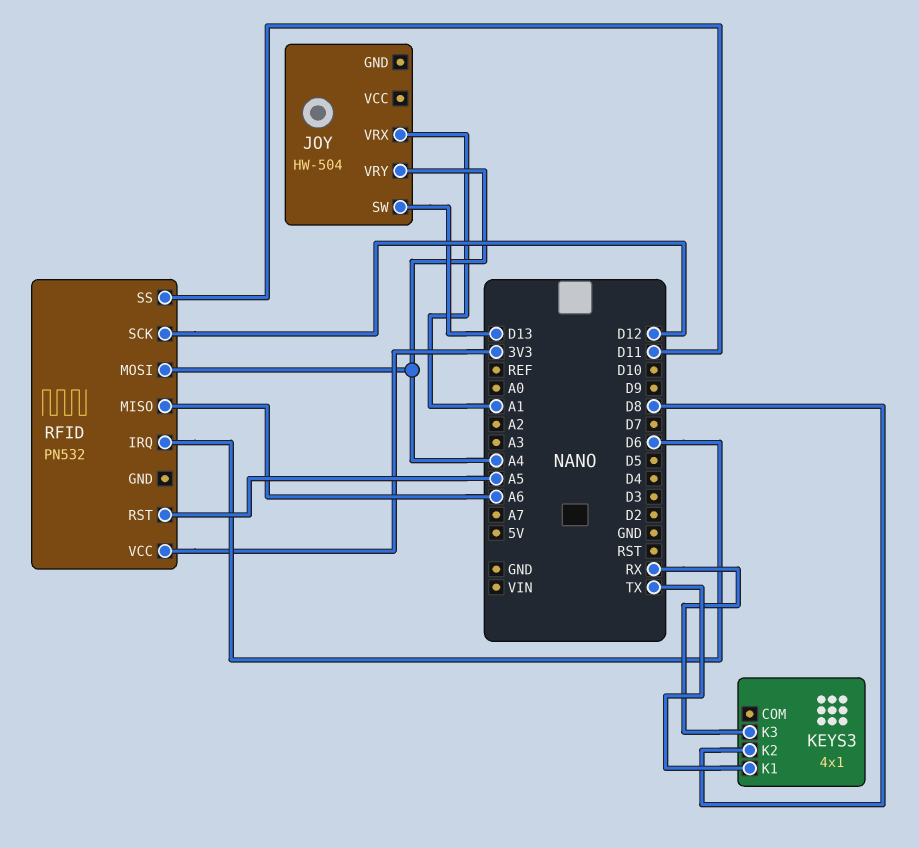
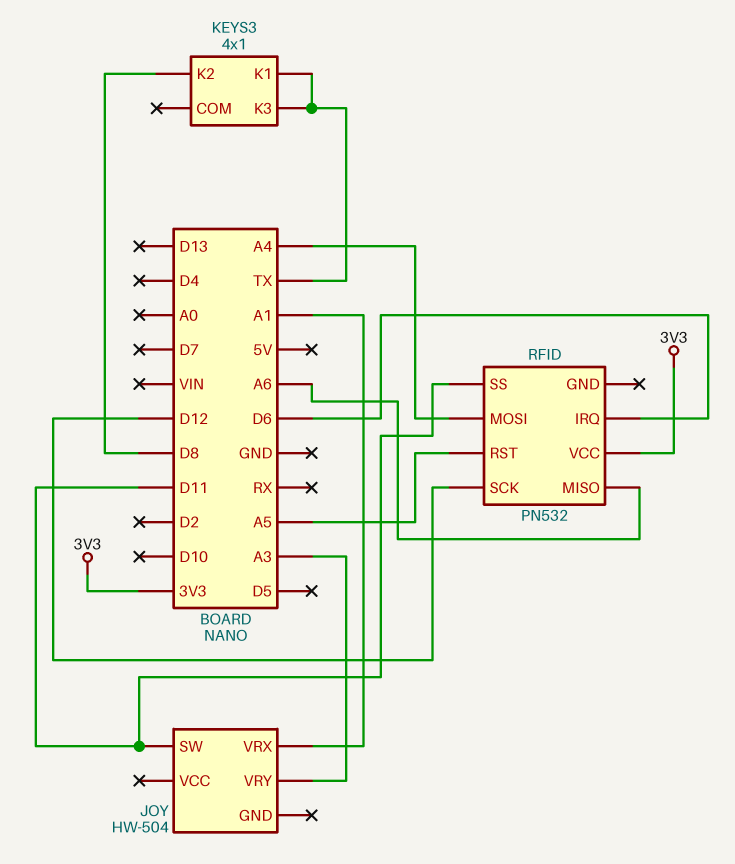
JOY pin SW: D13 -> D11
JOY pin VRY: A4 -> A3
KEYS3 pin K3: RX -> TX

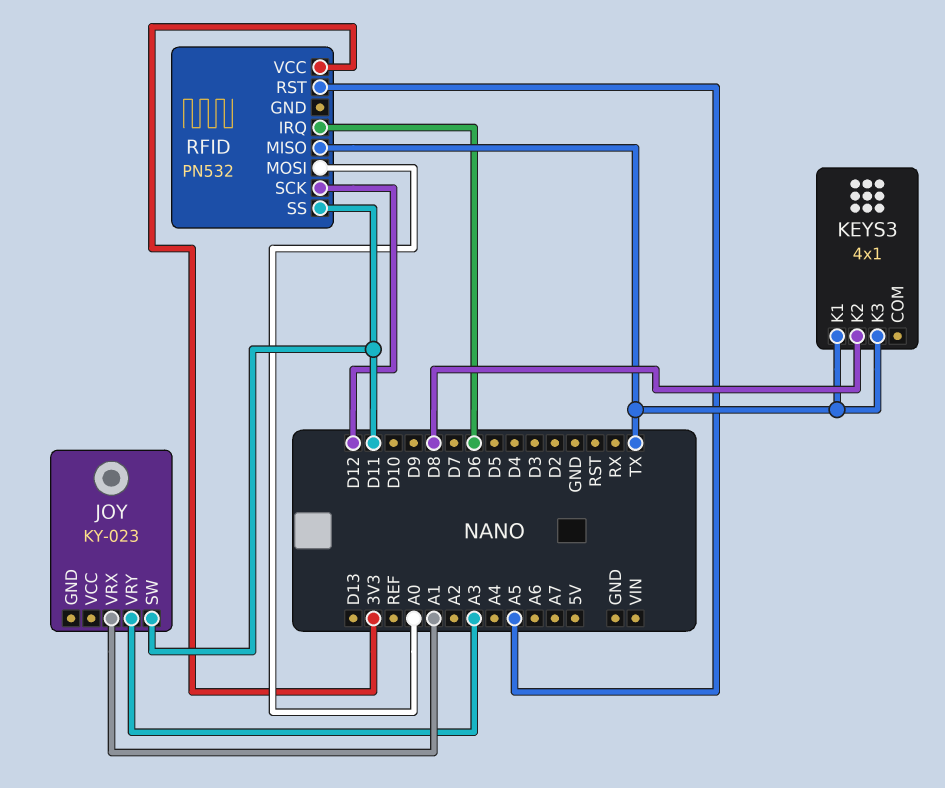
JOY: HW-504 -> KY-023
RFID pin MISO: A6 -> TX
RFID pin MOSI: A4 -> A0

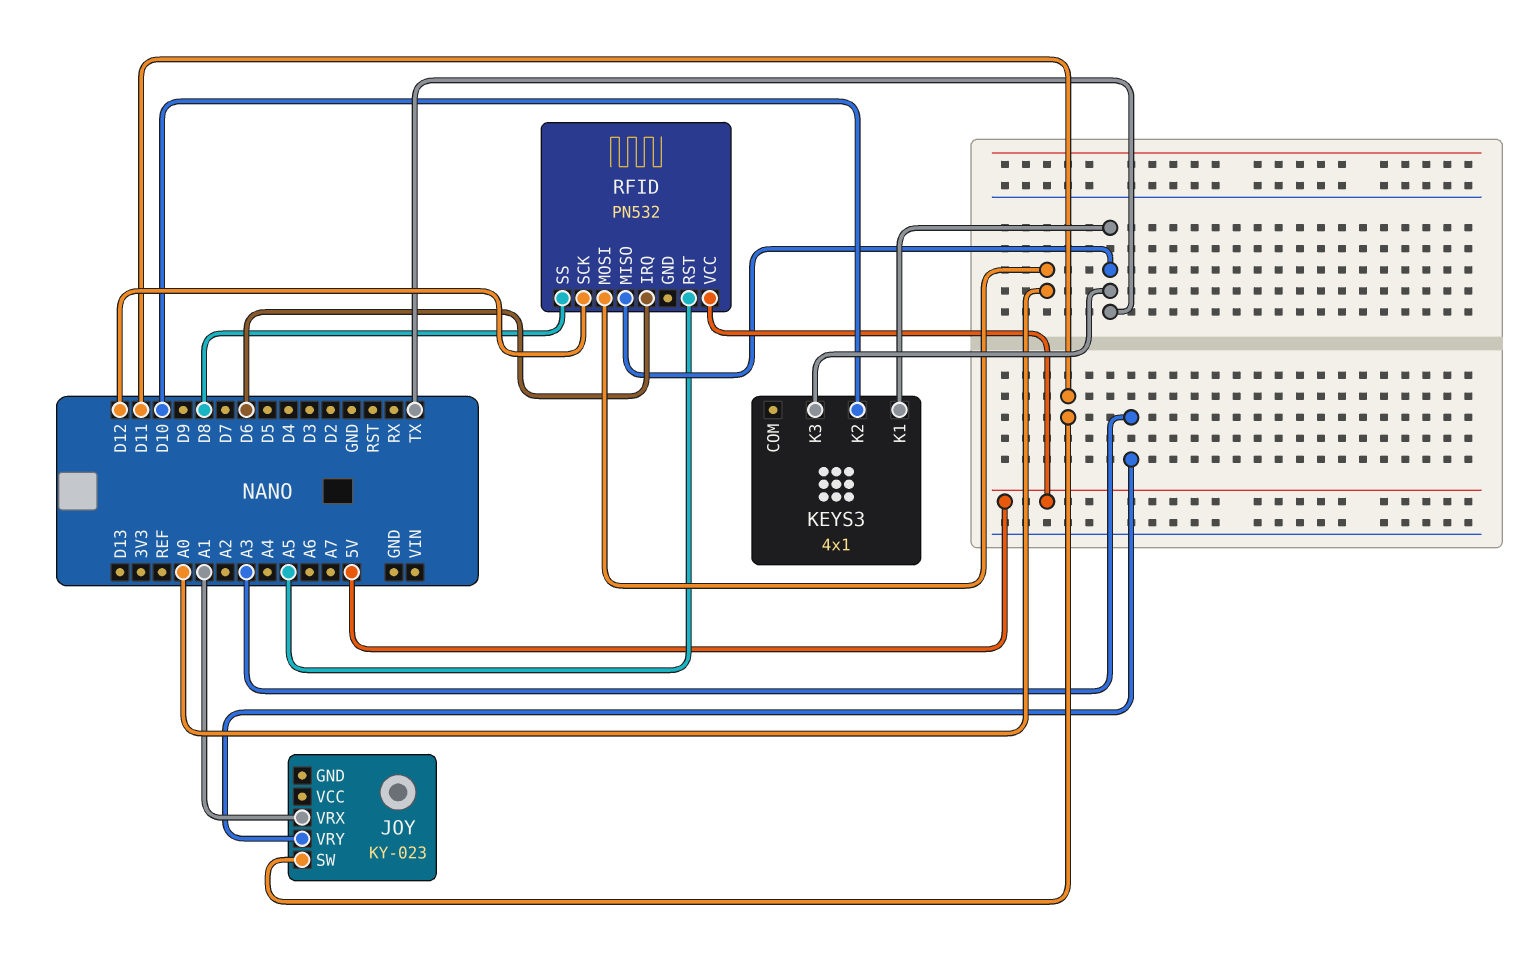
KEYS3 pin K2: D8 -> D10
RFID pin SS: D11 -> D8
RFID pin VCC: 3V3 -> 5V

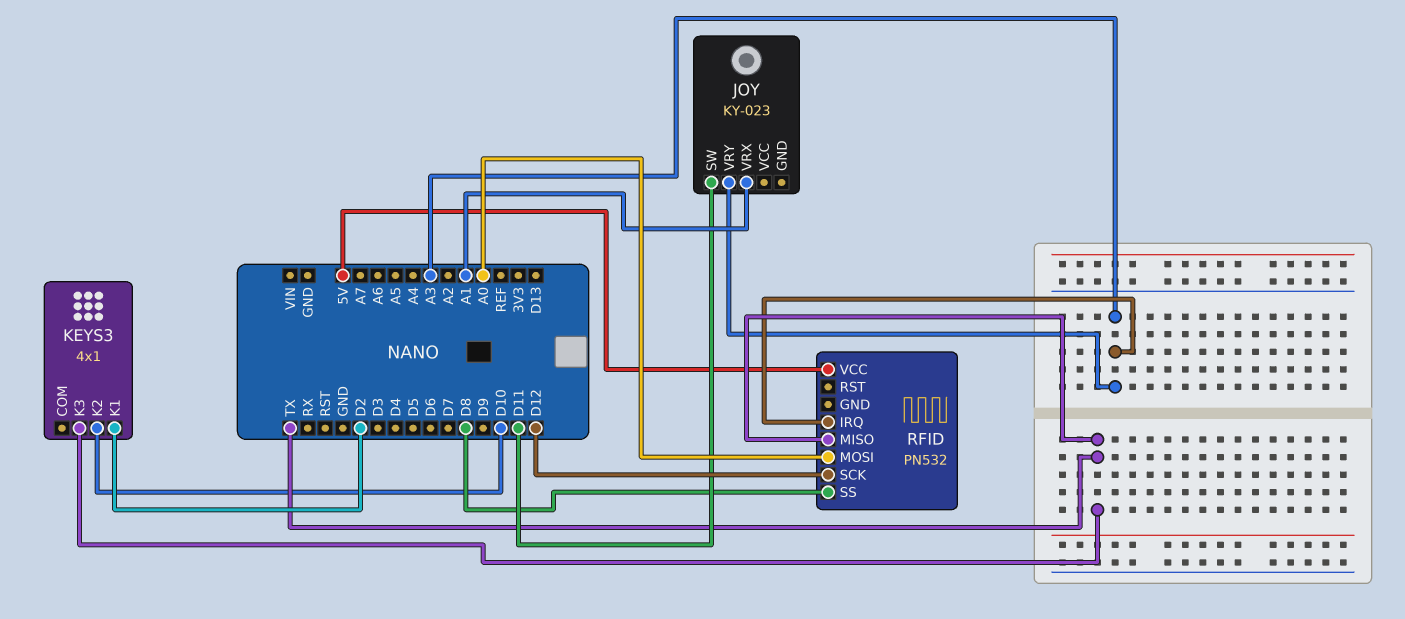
KEYS3 pin K1: TX -> D2
RFID pin IRQ: D6 -> A3
RFID pin RST: A5 -> none

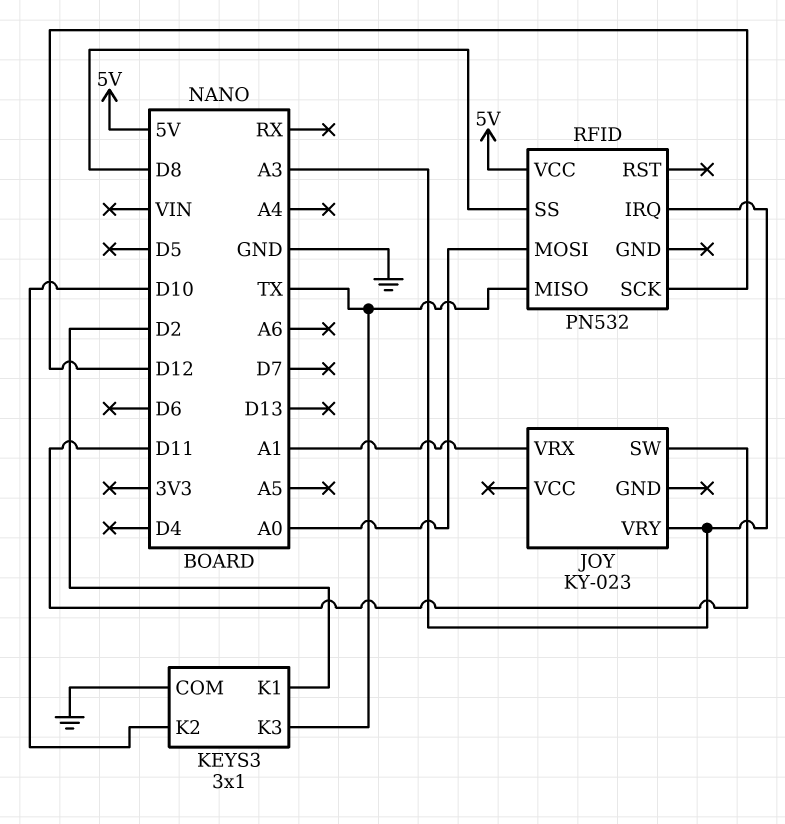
KEYS3: 4x1 -> 3x1
KEYS3 pin COM: none -> GND

